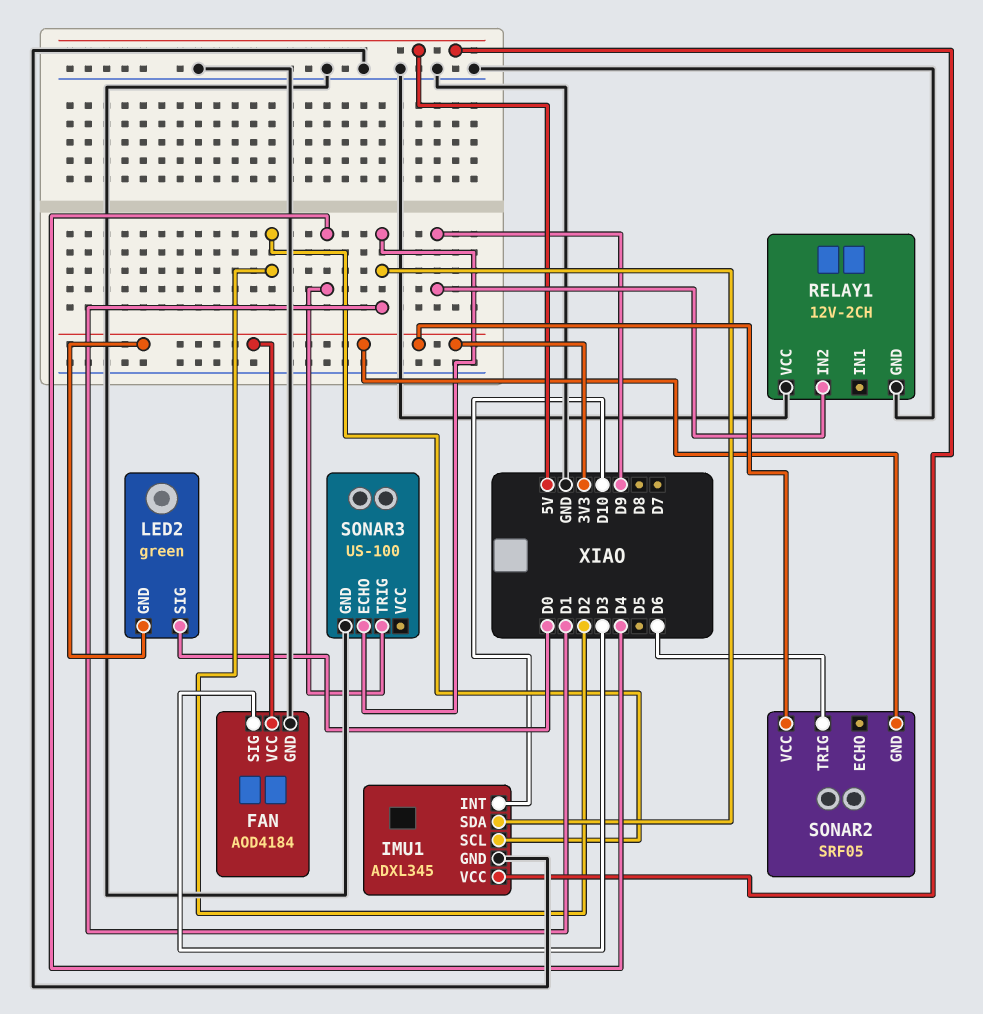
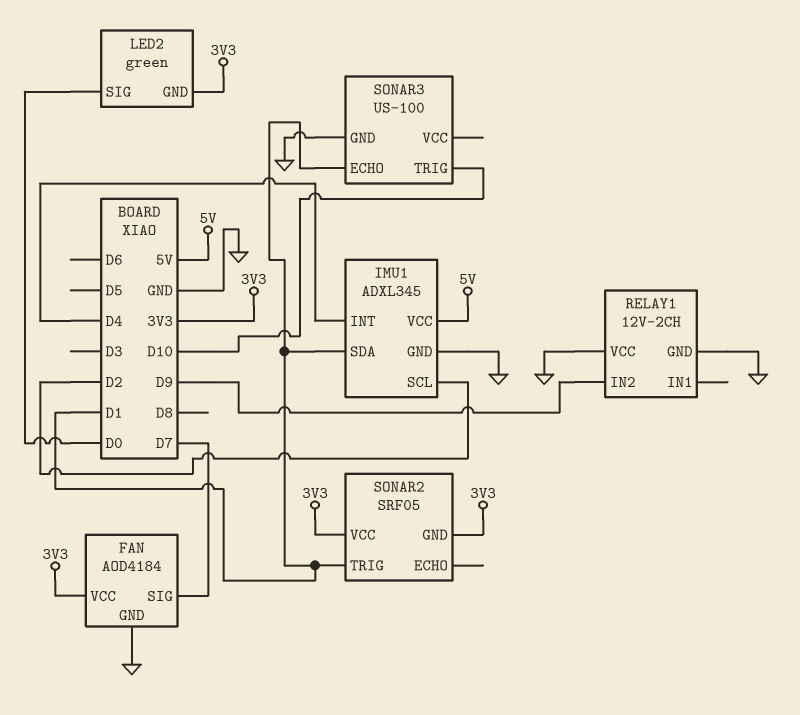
FAN pin SIG: D3 -> D7
IMU1 pin INT: D10 -> D4
SONAR2 pin TRIG: D6 -> D1
SONAR3 pin TRIG: D4 -> D10

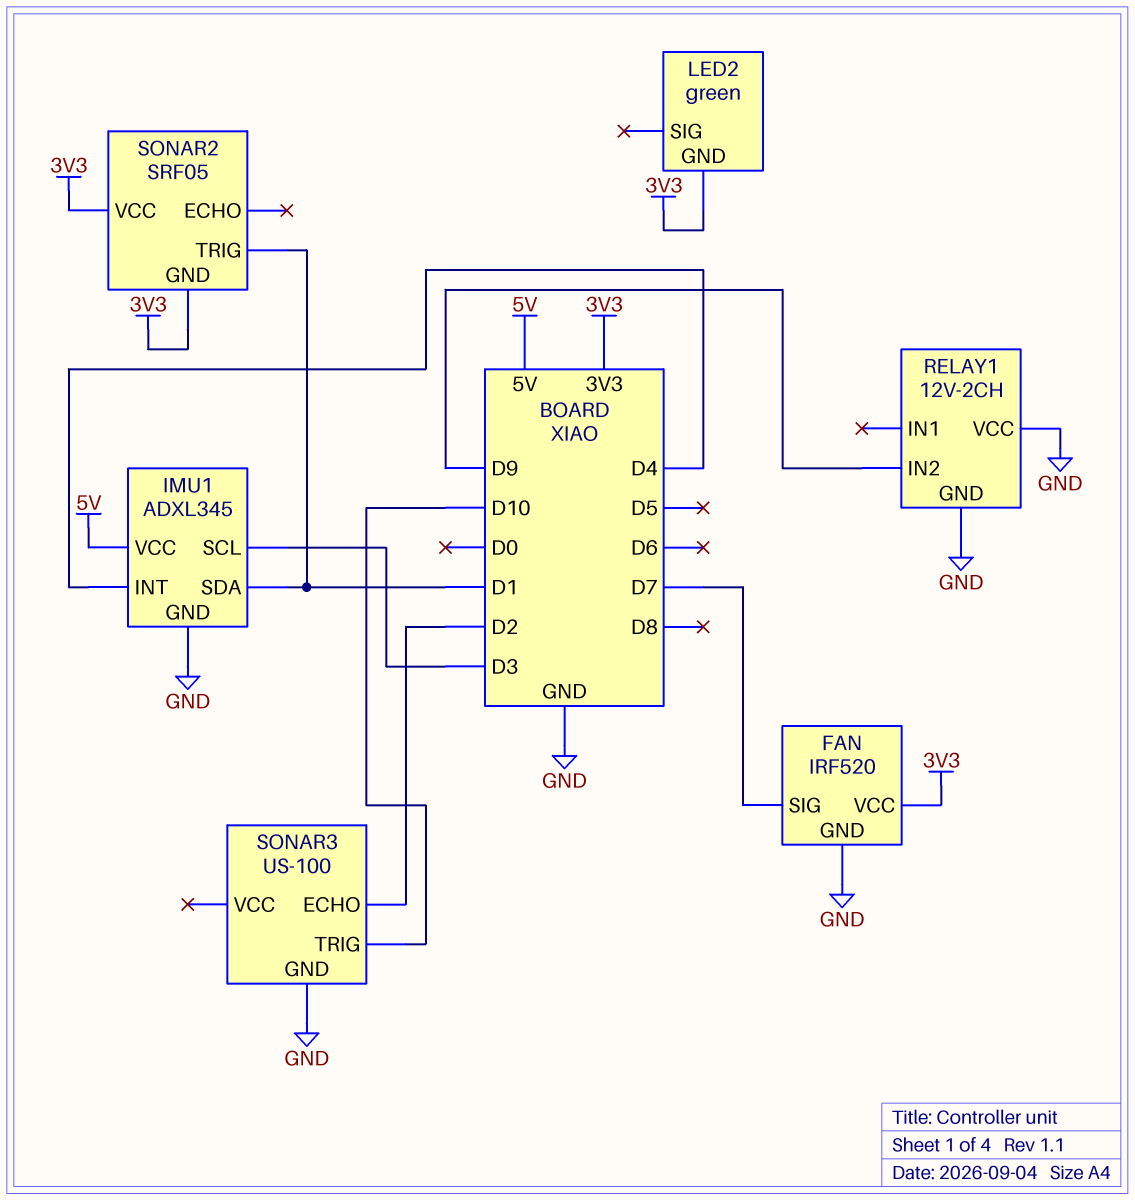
FAN: AOD4184 -> IRF520
IMU1 pin SCL: D2 -> D3
LED2 pin SIG: D0 -> none
SONAR3 pin ECHO: D1 -> D2

